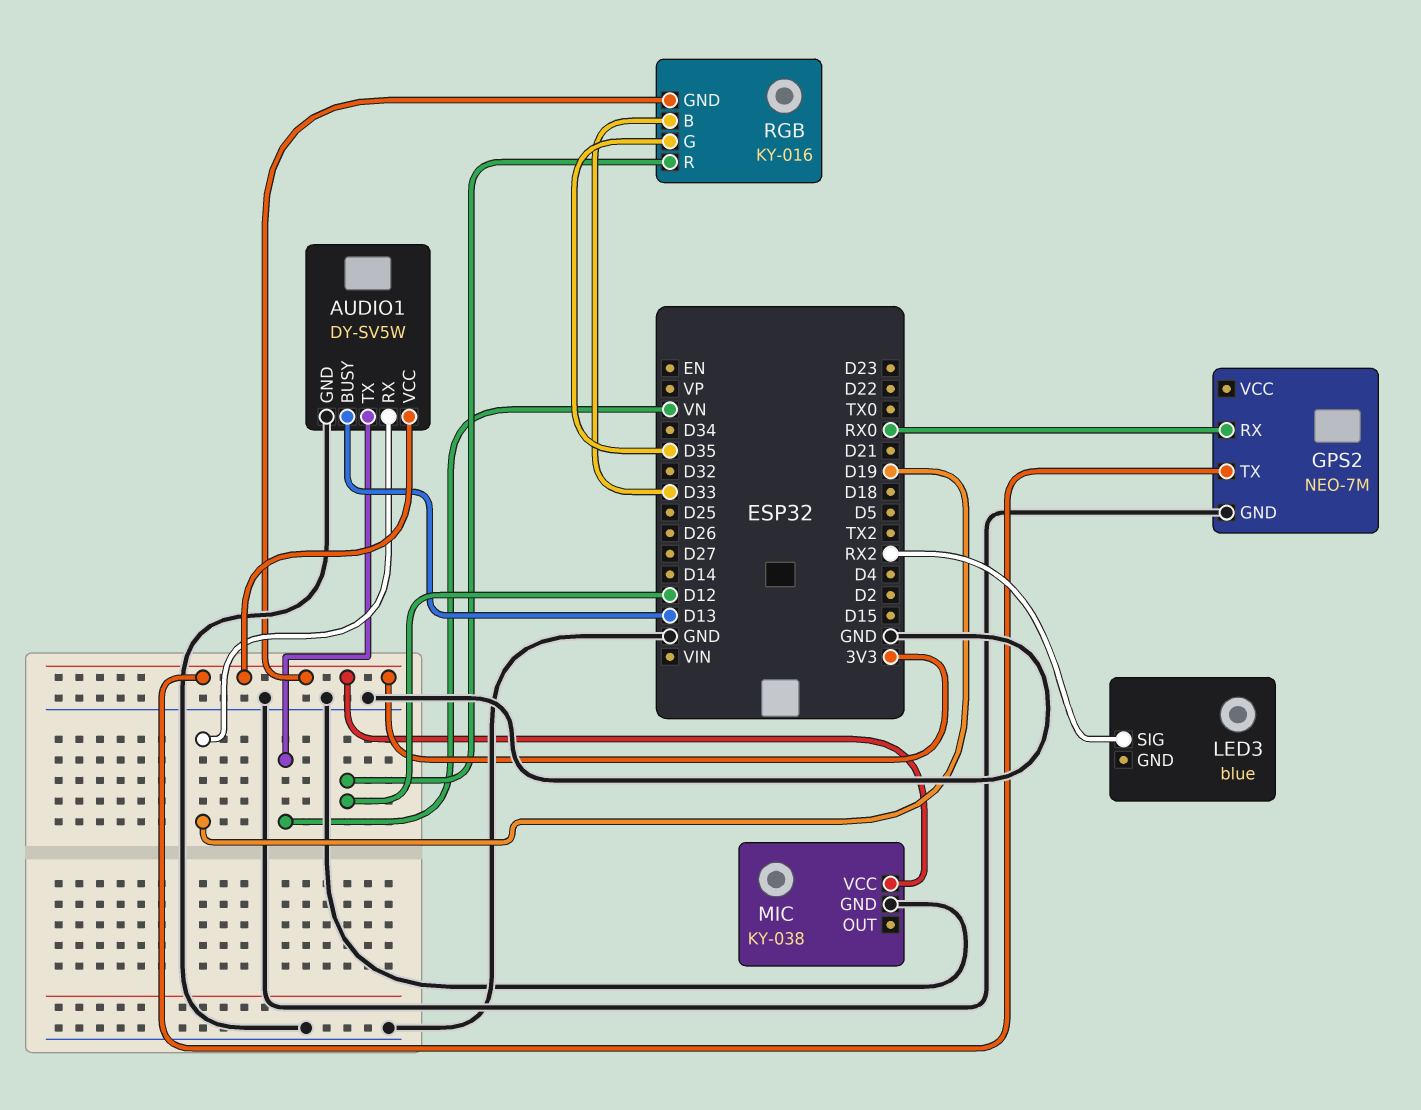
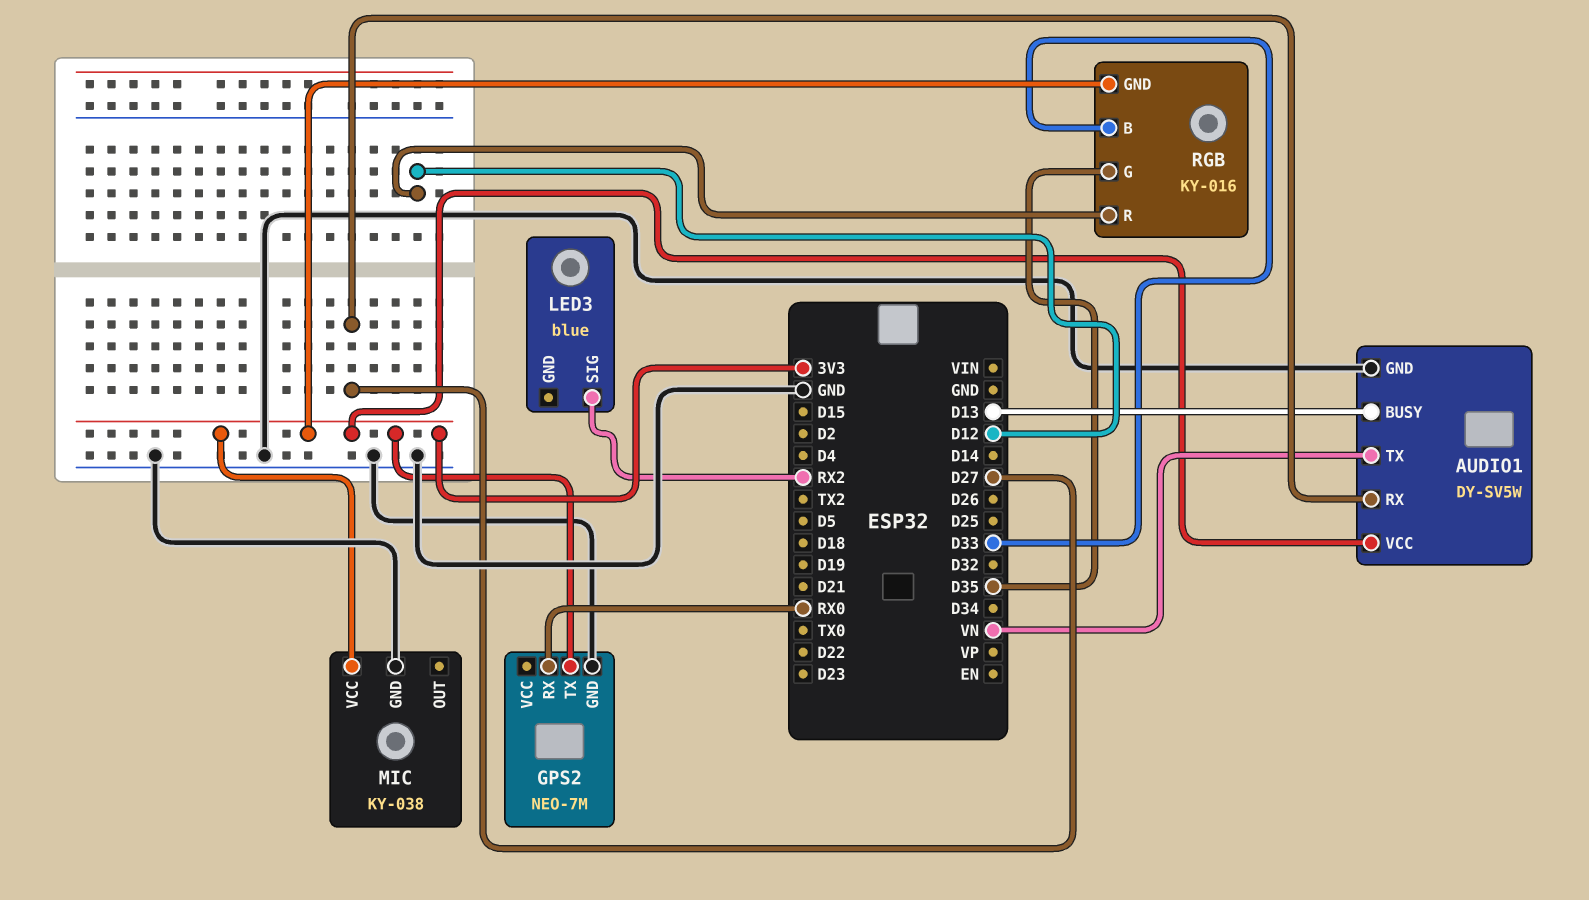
AUDIO1 pin RX: D19 -> D27

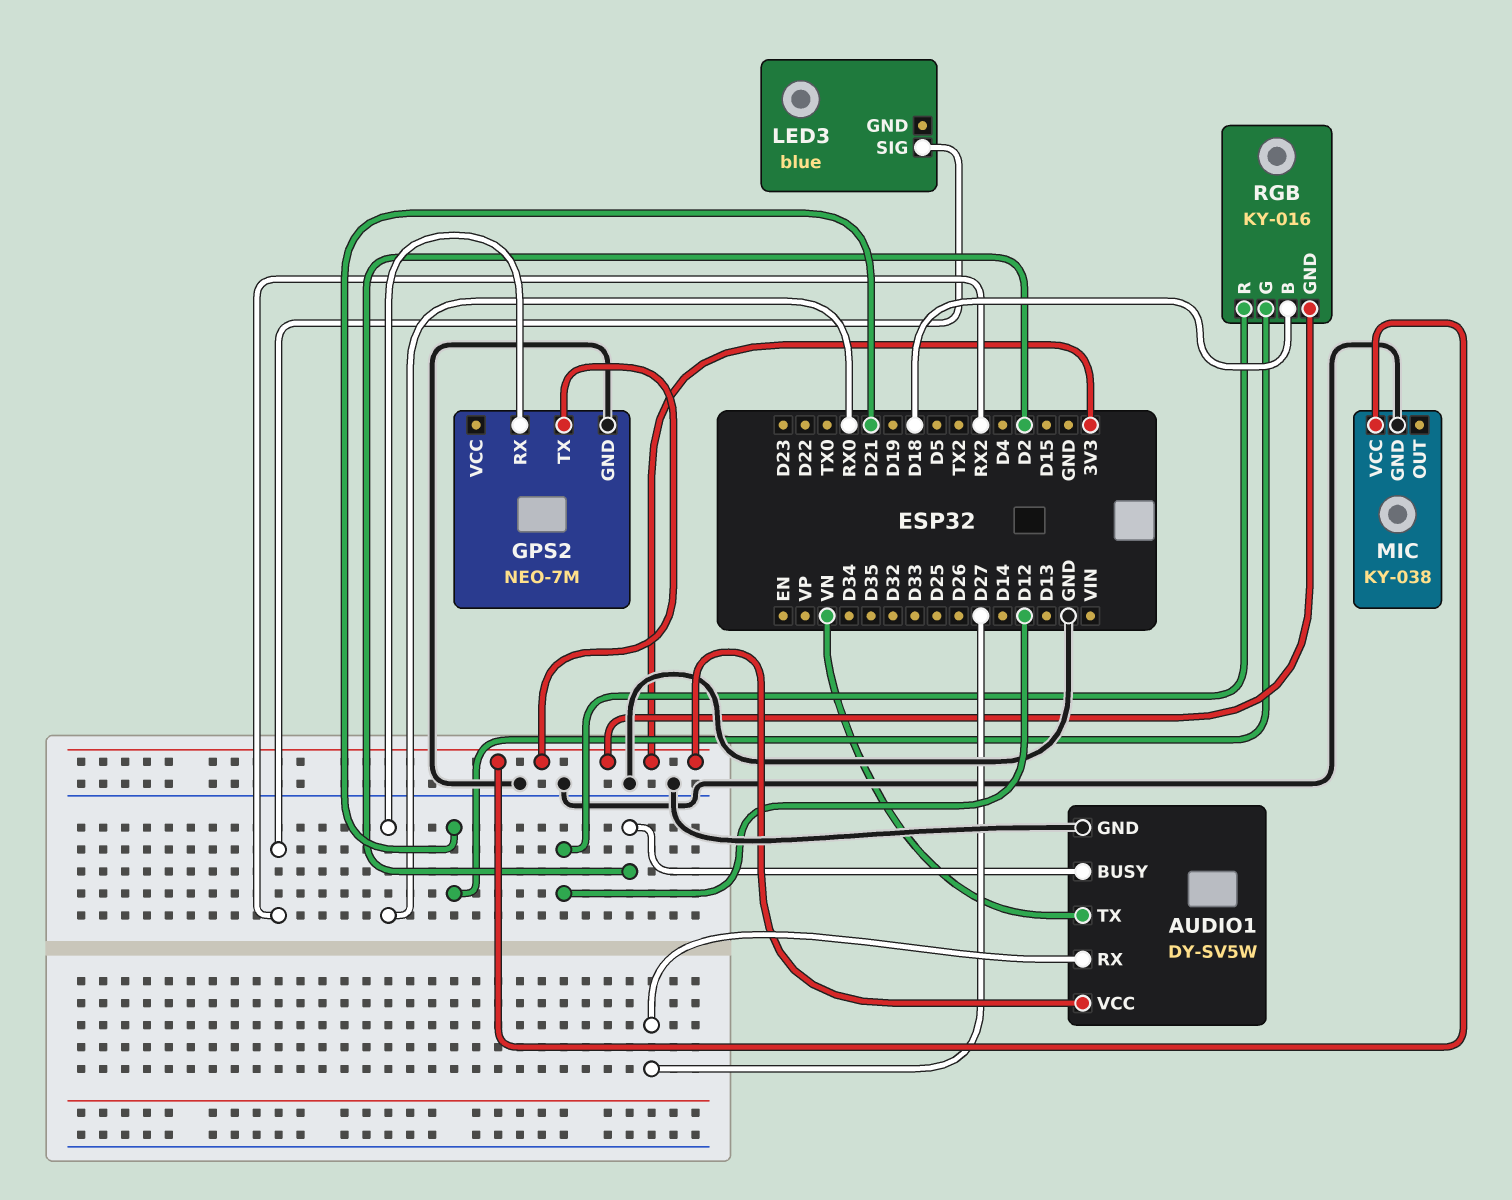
AUDIO1 pin BUSY: D13 -> D2
RGB pin B: D33 -> D18
RGB pin G: D35 -> D21

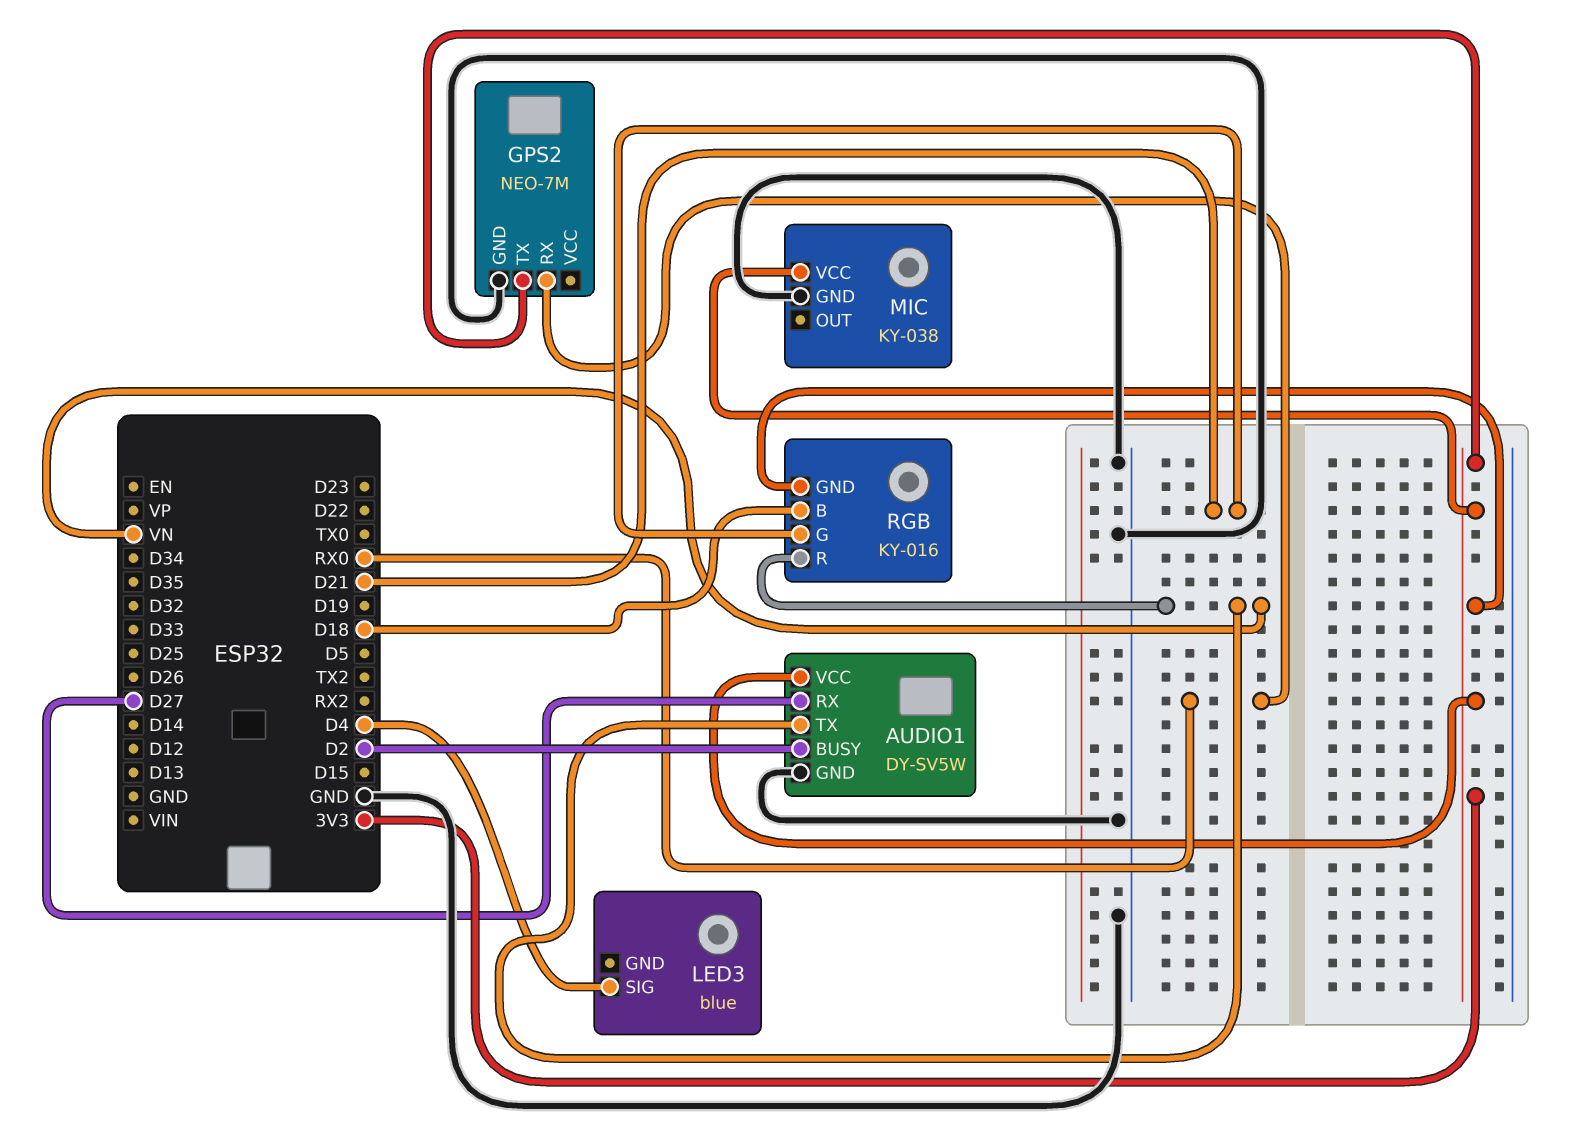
LED3 pin SIG: RX2 -> D4
RGB pin R: D12 -> VN

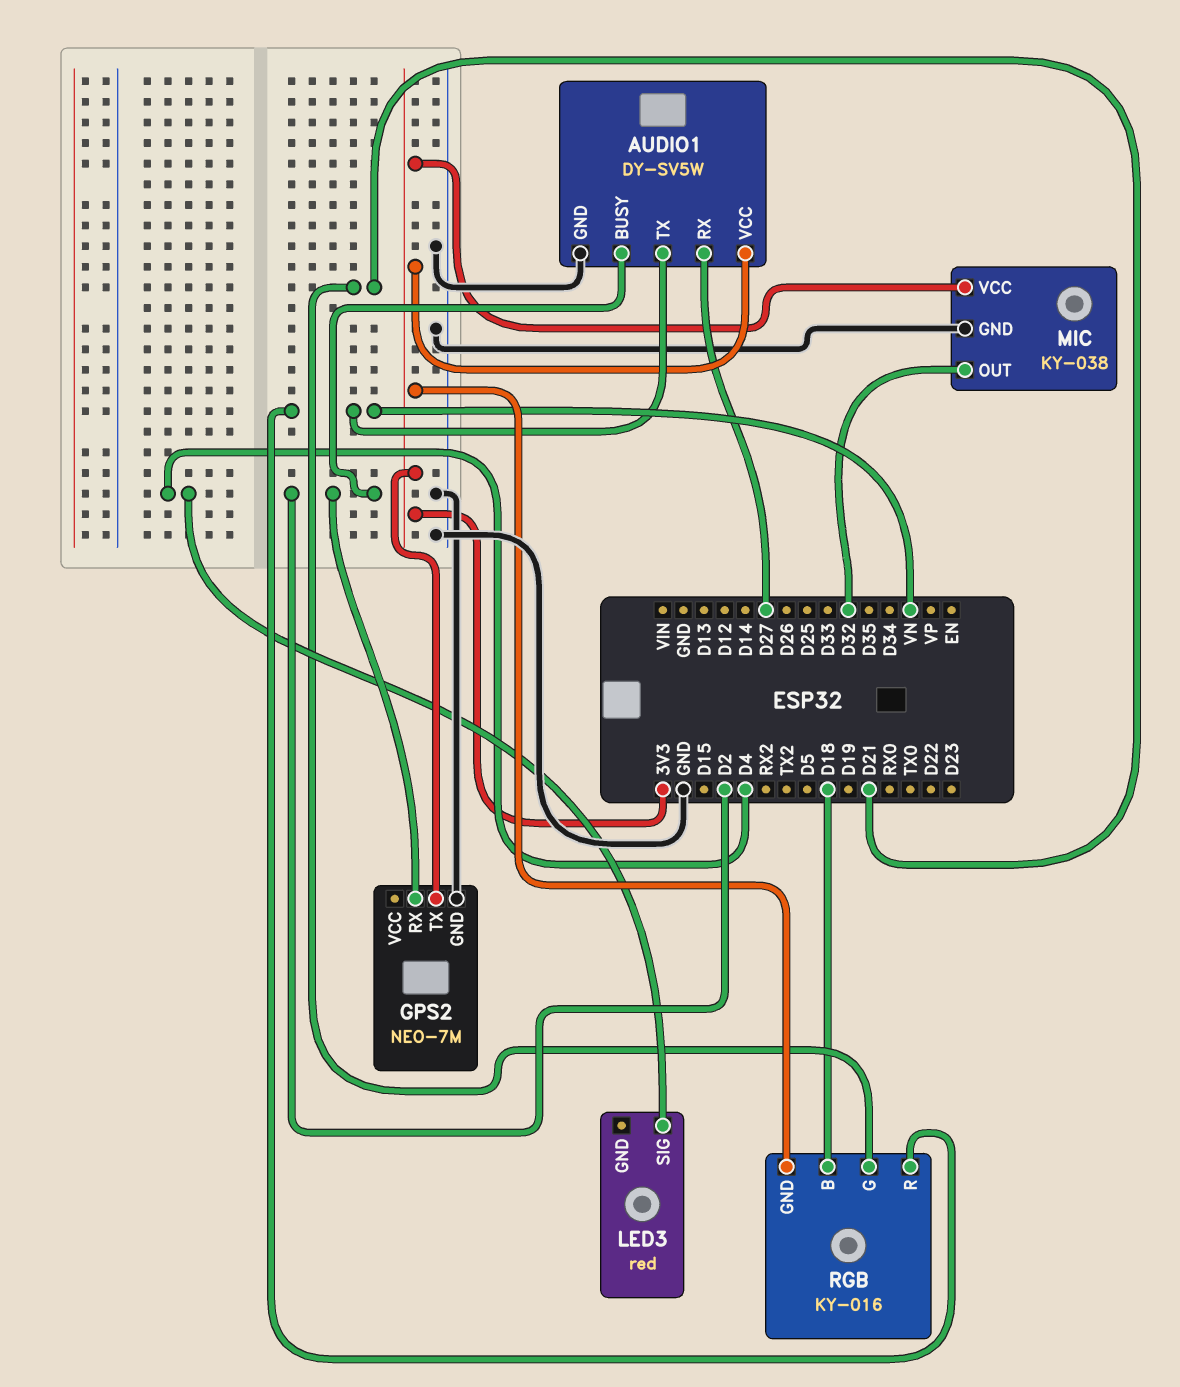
GPS2 pin RX: RX0 -> D2
LED3: blue -> red
MIC pin OUT: none -> D32

